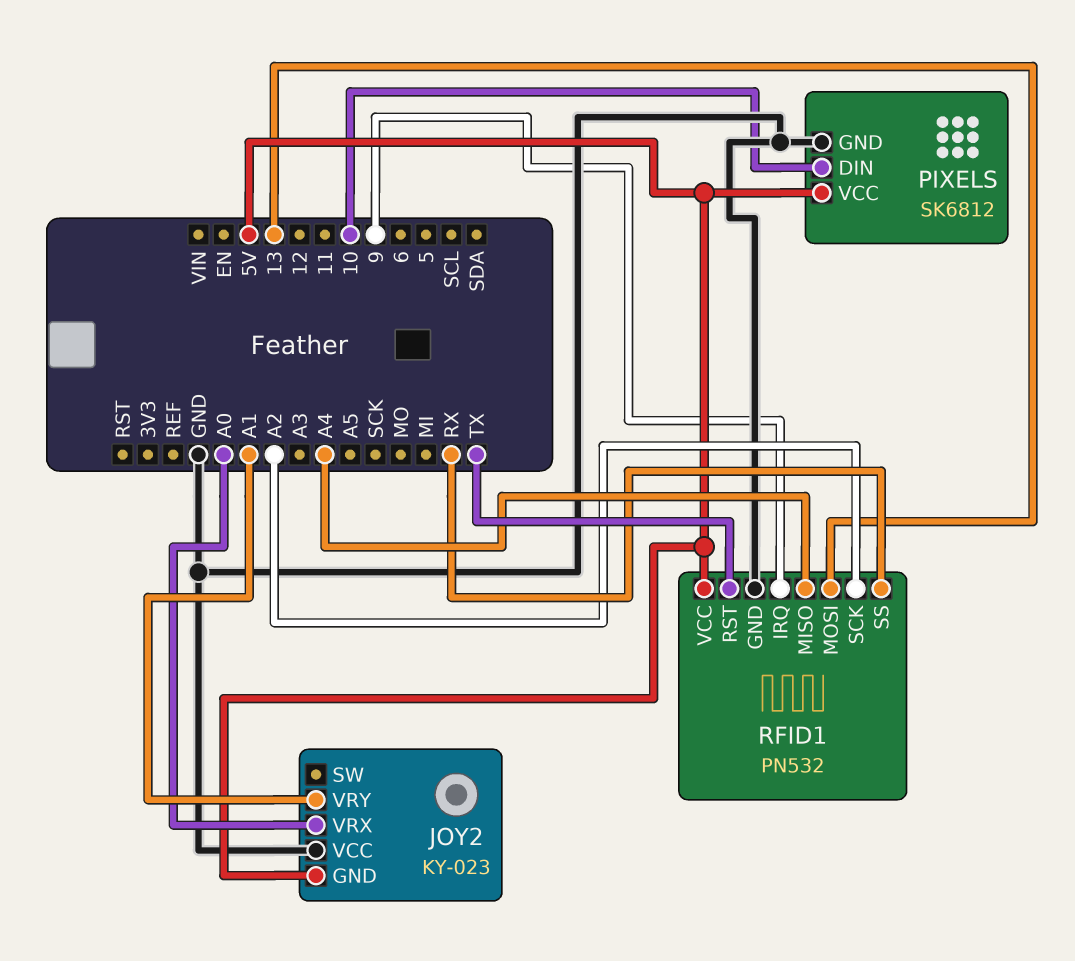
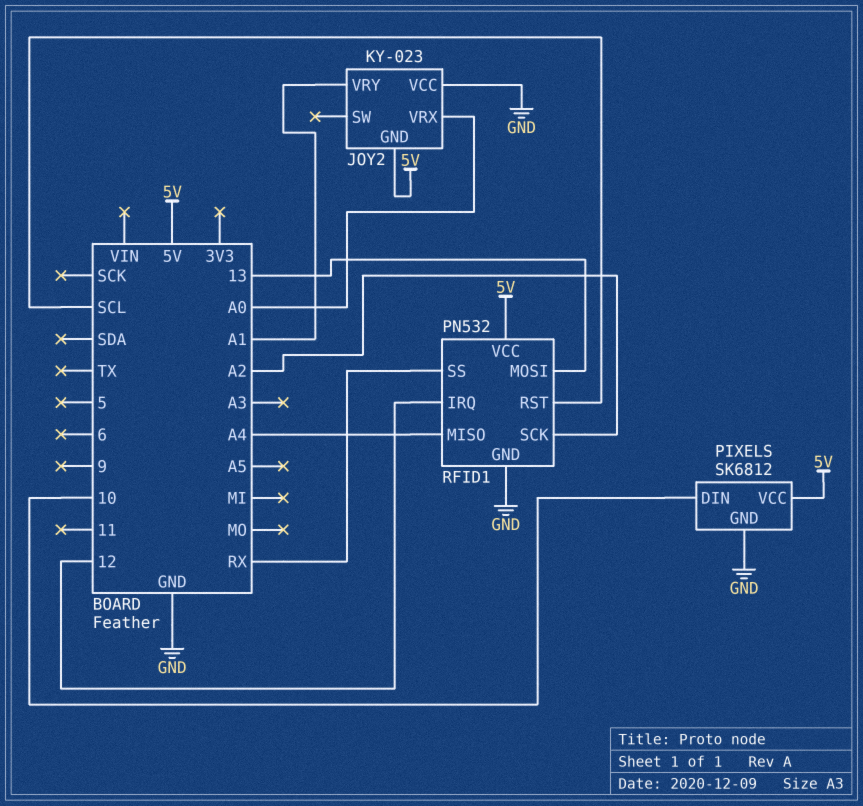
RFID1 pin IRQ: 9 -> 12
RFID1 pin RST: TX -> SCL

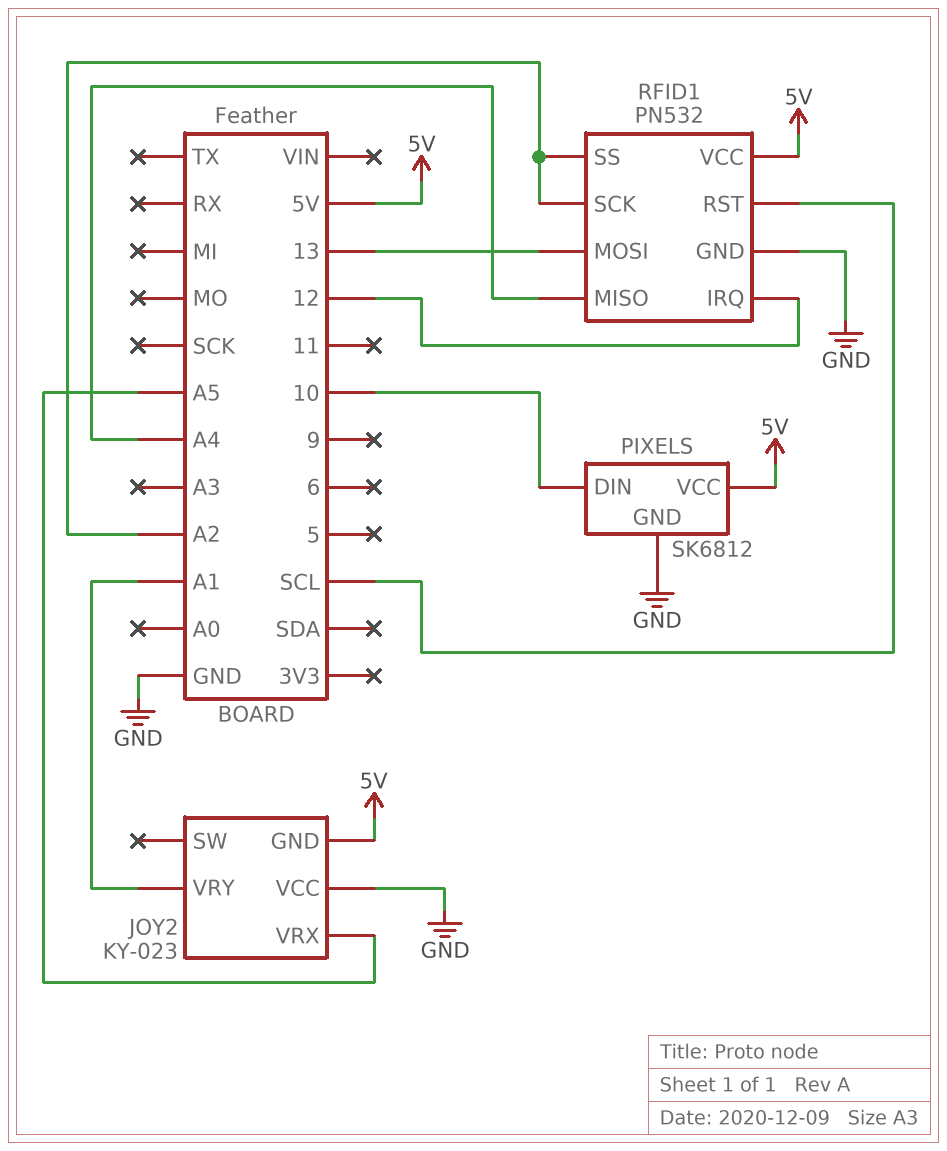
JOY2 pin VRX: A0 -> A5
RFID1 pin SS: RX -> A2

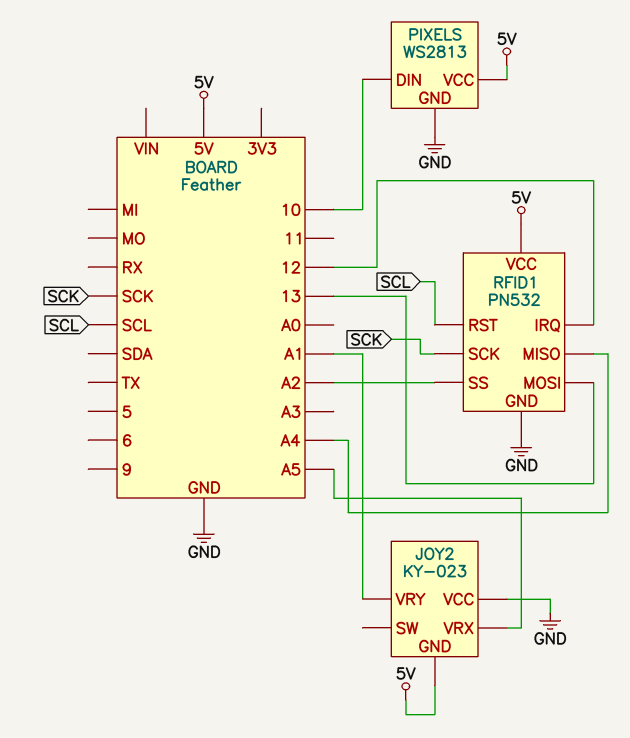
PIXELS: SK6812 -> WS2813
RFID1 pin SCK: A2 -> SCK

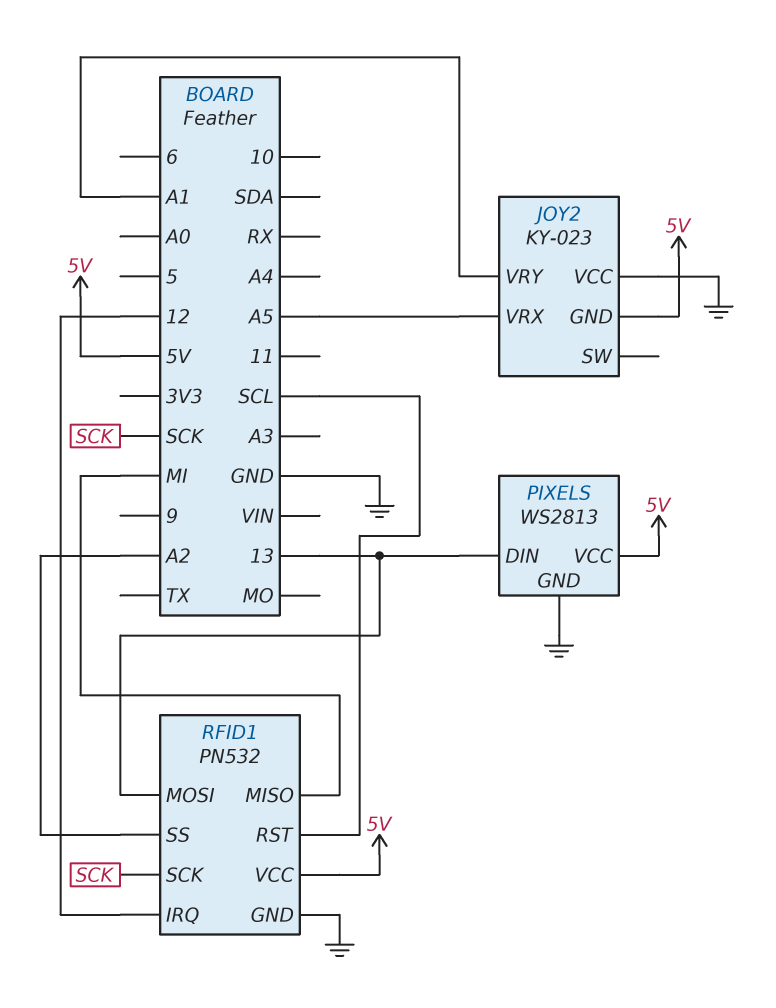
PIXELS pin DIN: 10 -> 13
RFID1 pin MISO: A4 -> MI

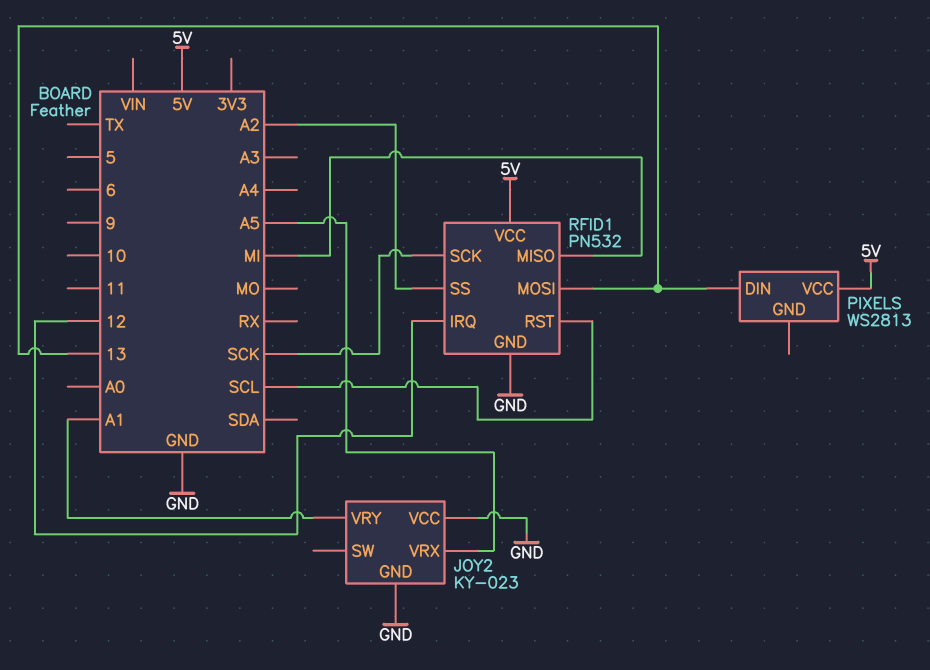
JOY2 pin GND: 5V -> GND
PIXELS pin GND: GND -> none

